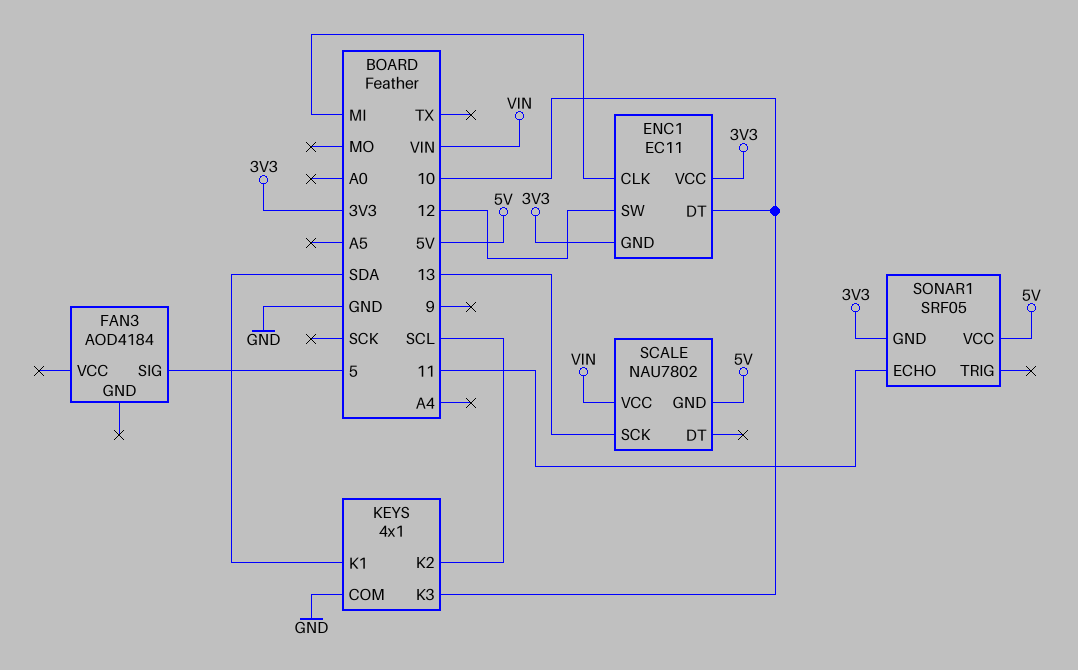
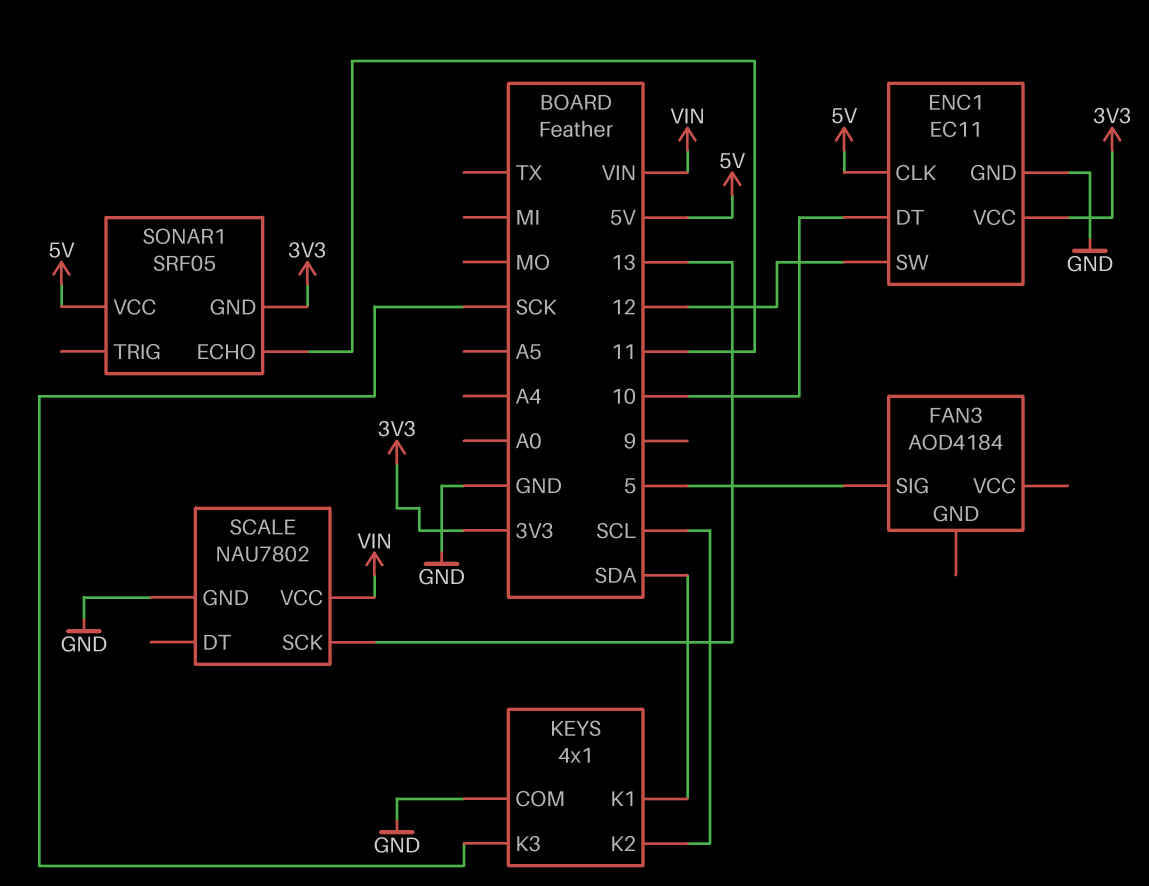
ENC1 pin CLK: MI -> 5V
ENC1 pin GND: 3V3 -> GND
KEYS pin K3: 10 -> SCK
SCALE pin GND: 5V -> GND

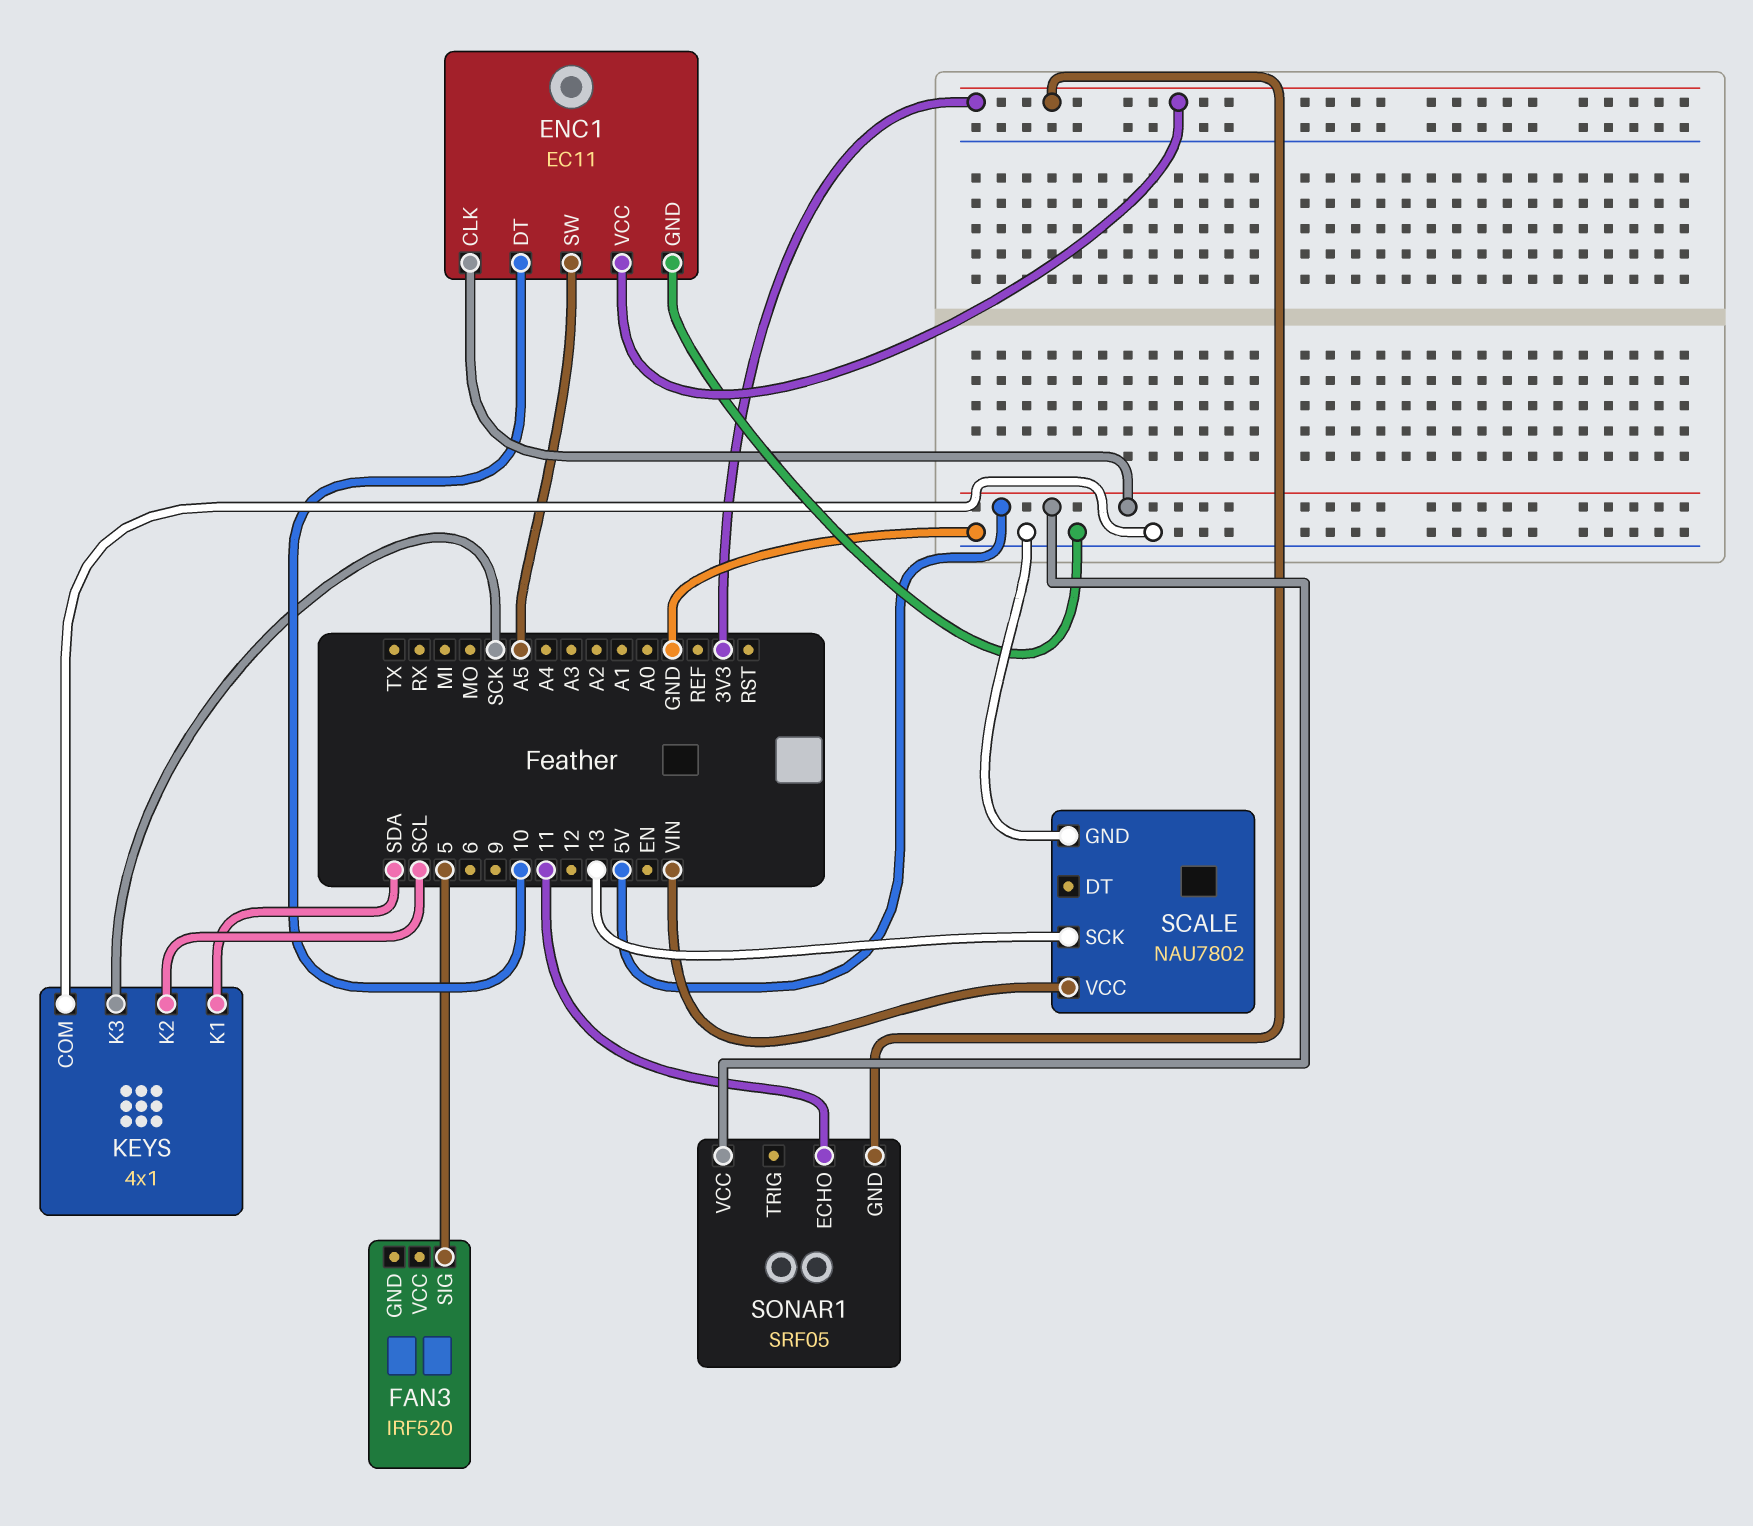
ENC1 pin SW: 12 -> A5
FAN3: AOD4184 -> IRF520

